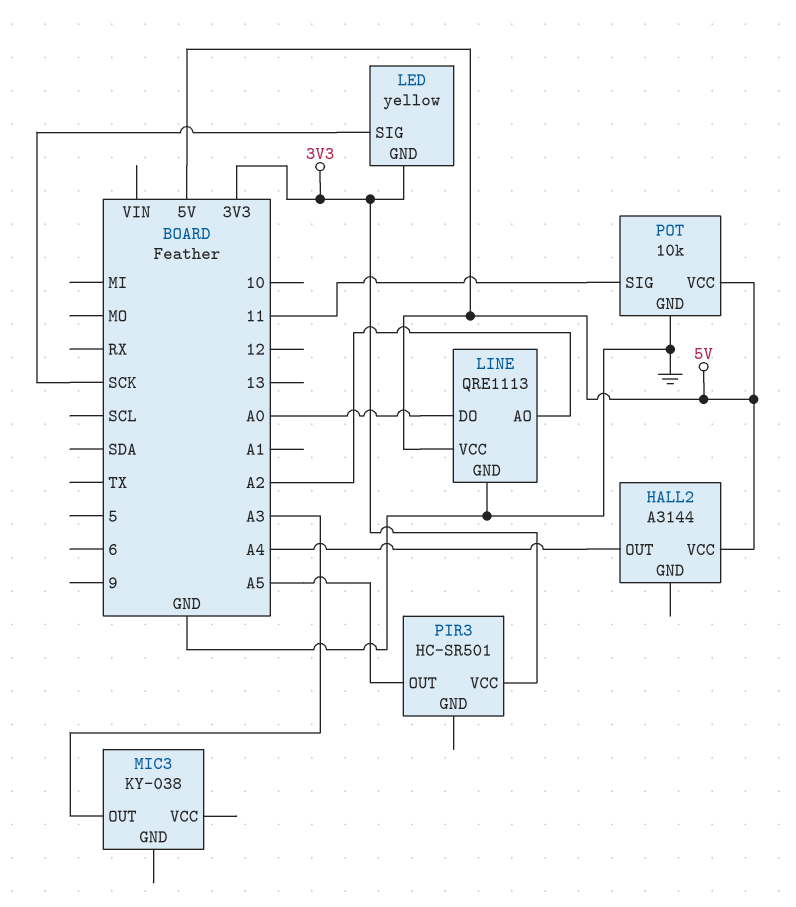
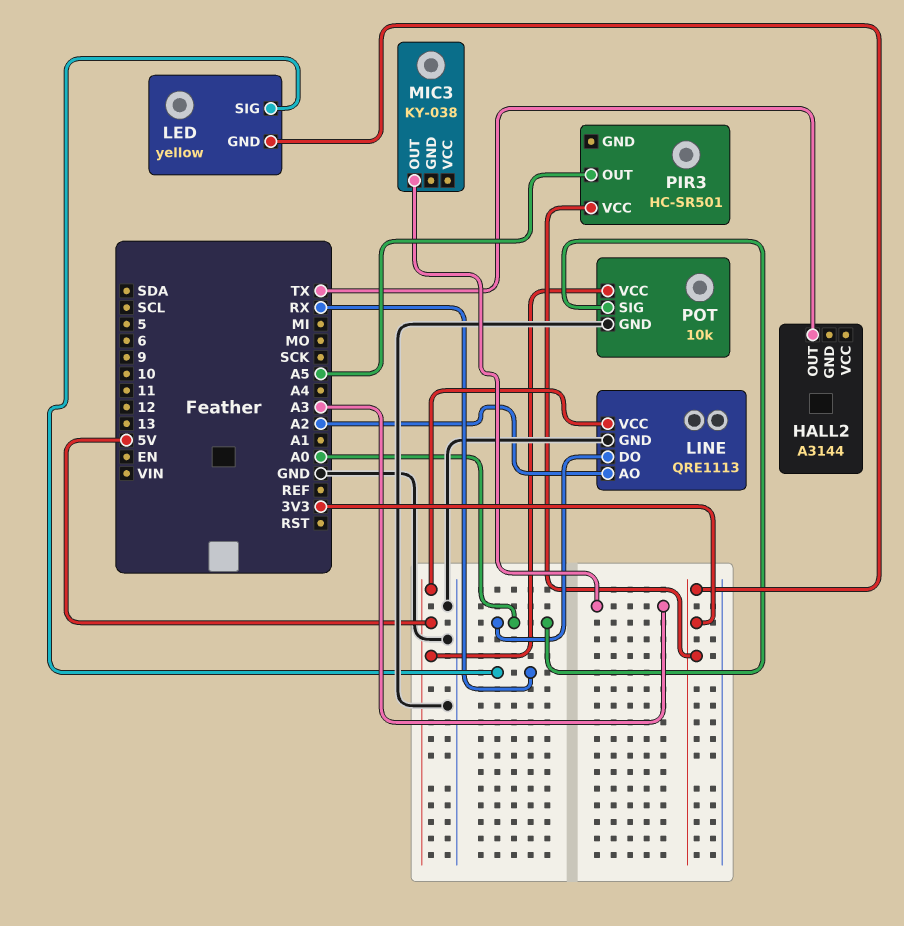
HALL2 pin OUT: A4 -> TX
HALL2 pin VCC: 5V -> none
LED pin SIG: SCK -> RX
POT pin SIG: 11 -> A0

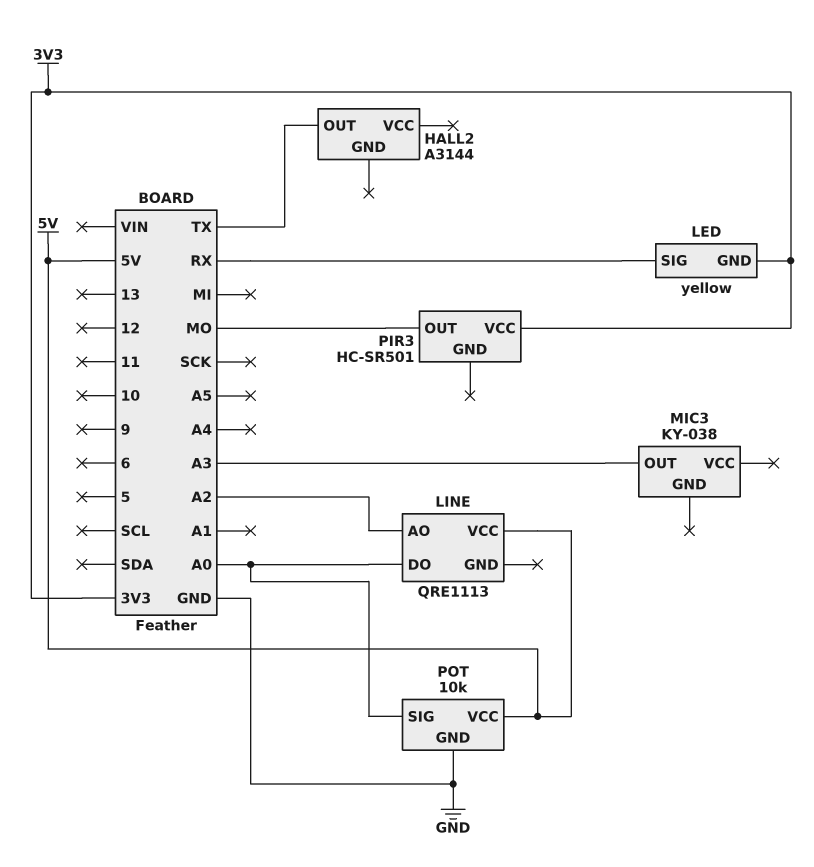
LINE pin GND: GND -> none
PIR3 pin OUT: A5 -> MO

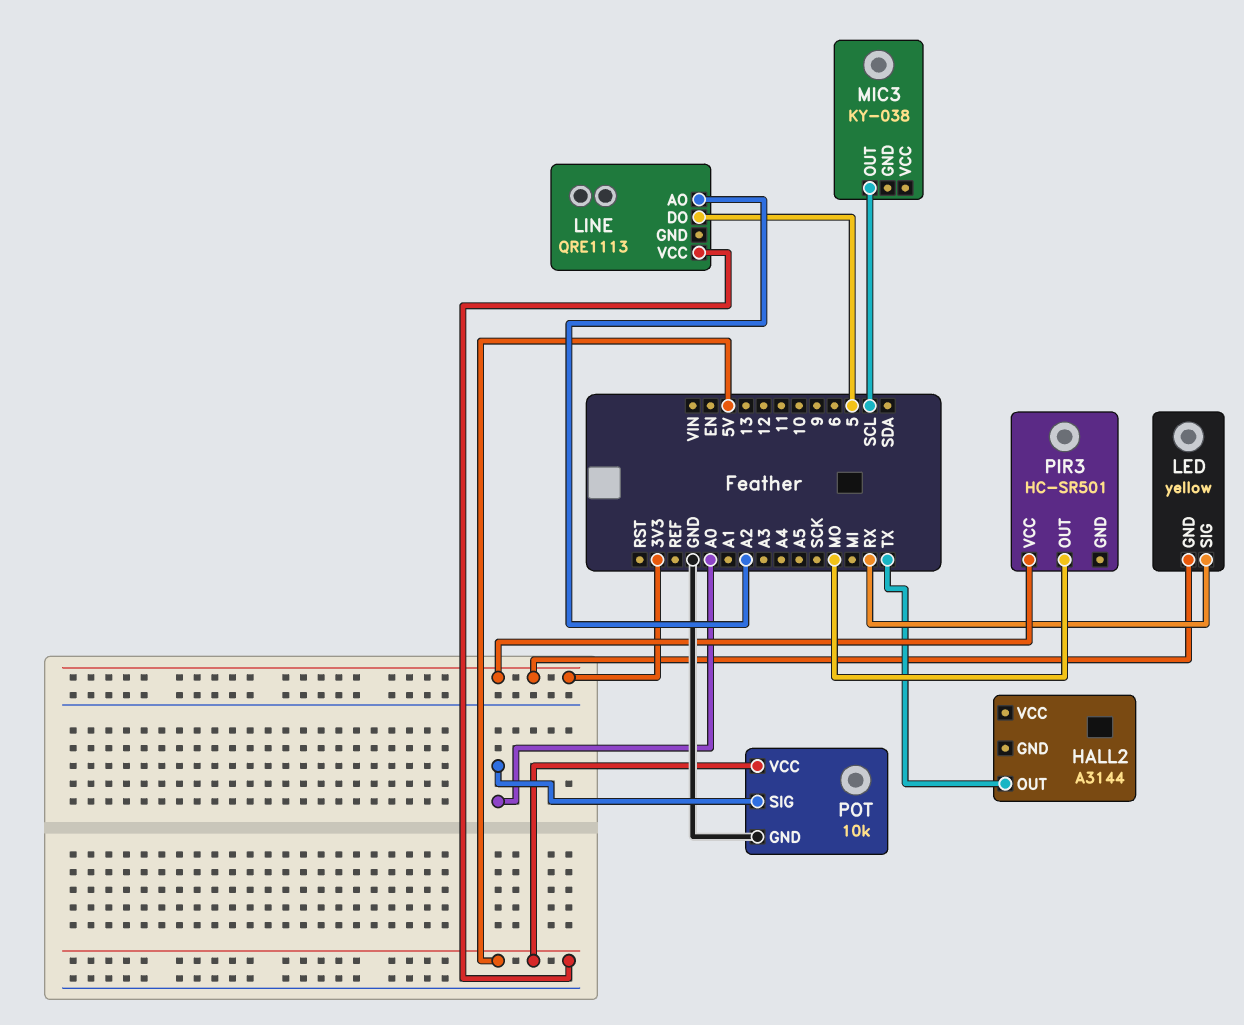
LINE pin DO: A0 -> 5
MIC3 pin OUT: A3 -> SCL

